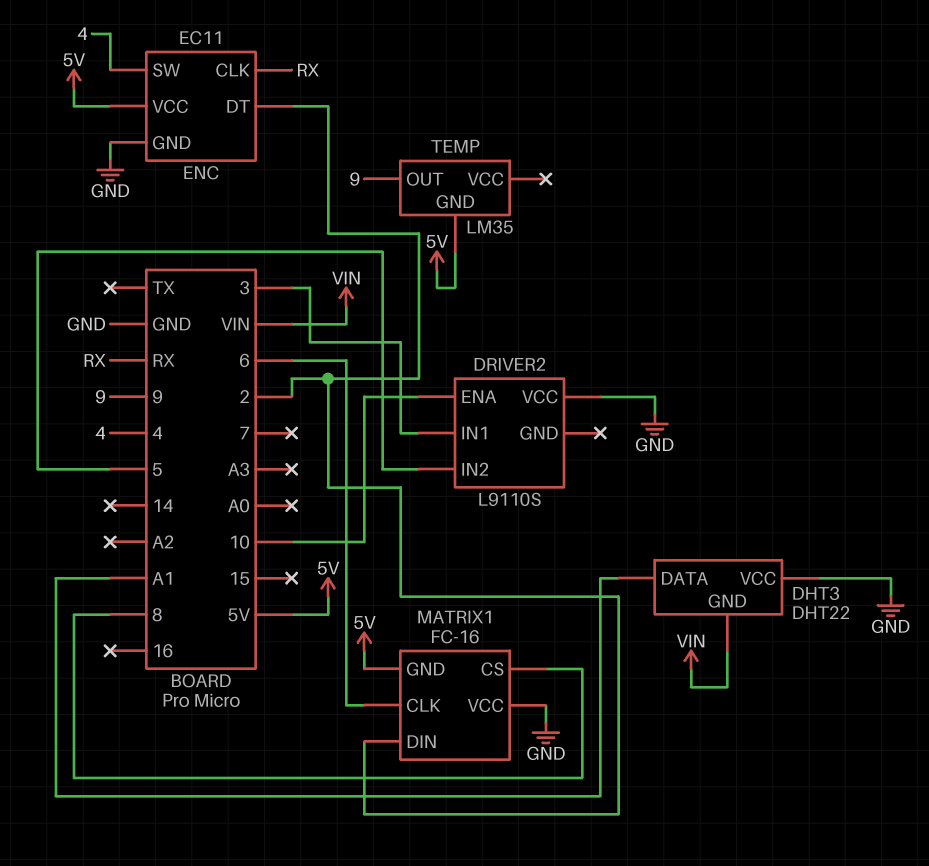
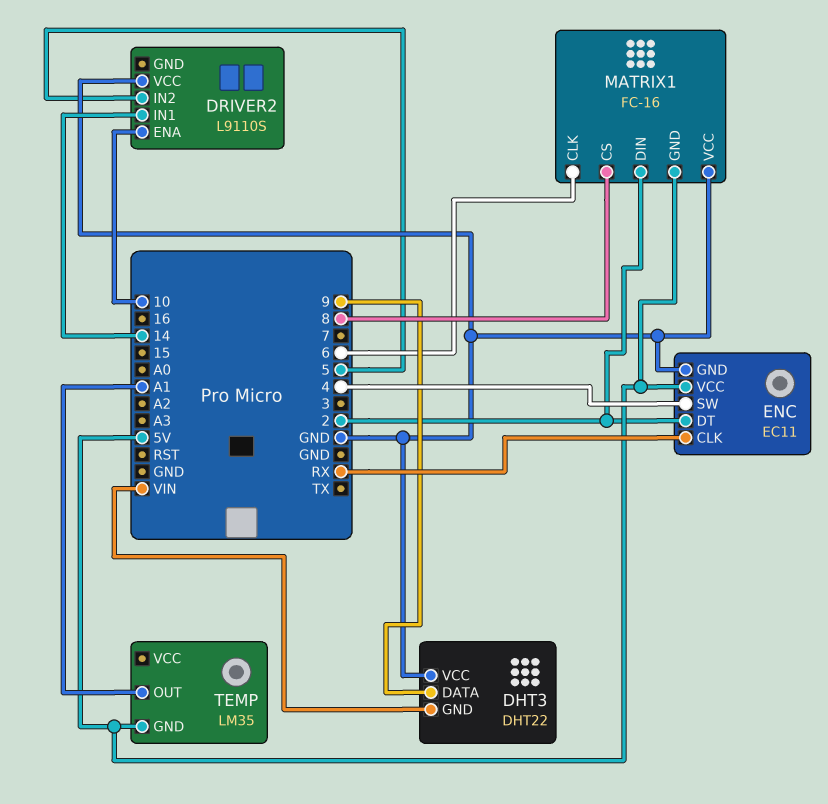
DHT3 pin DATA: A1 -> 9
DRIVER2 pin IN1: 3 -> 14
TEMP pin OUT: 9 -> A1

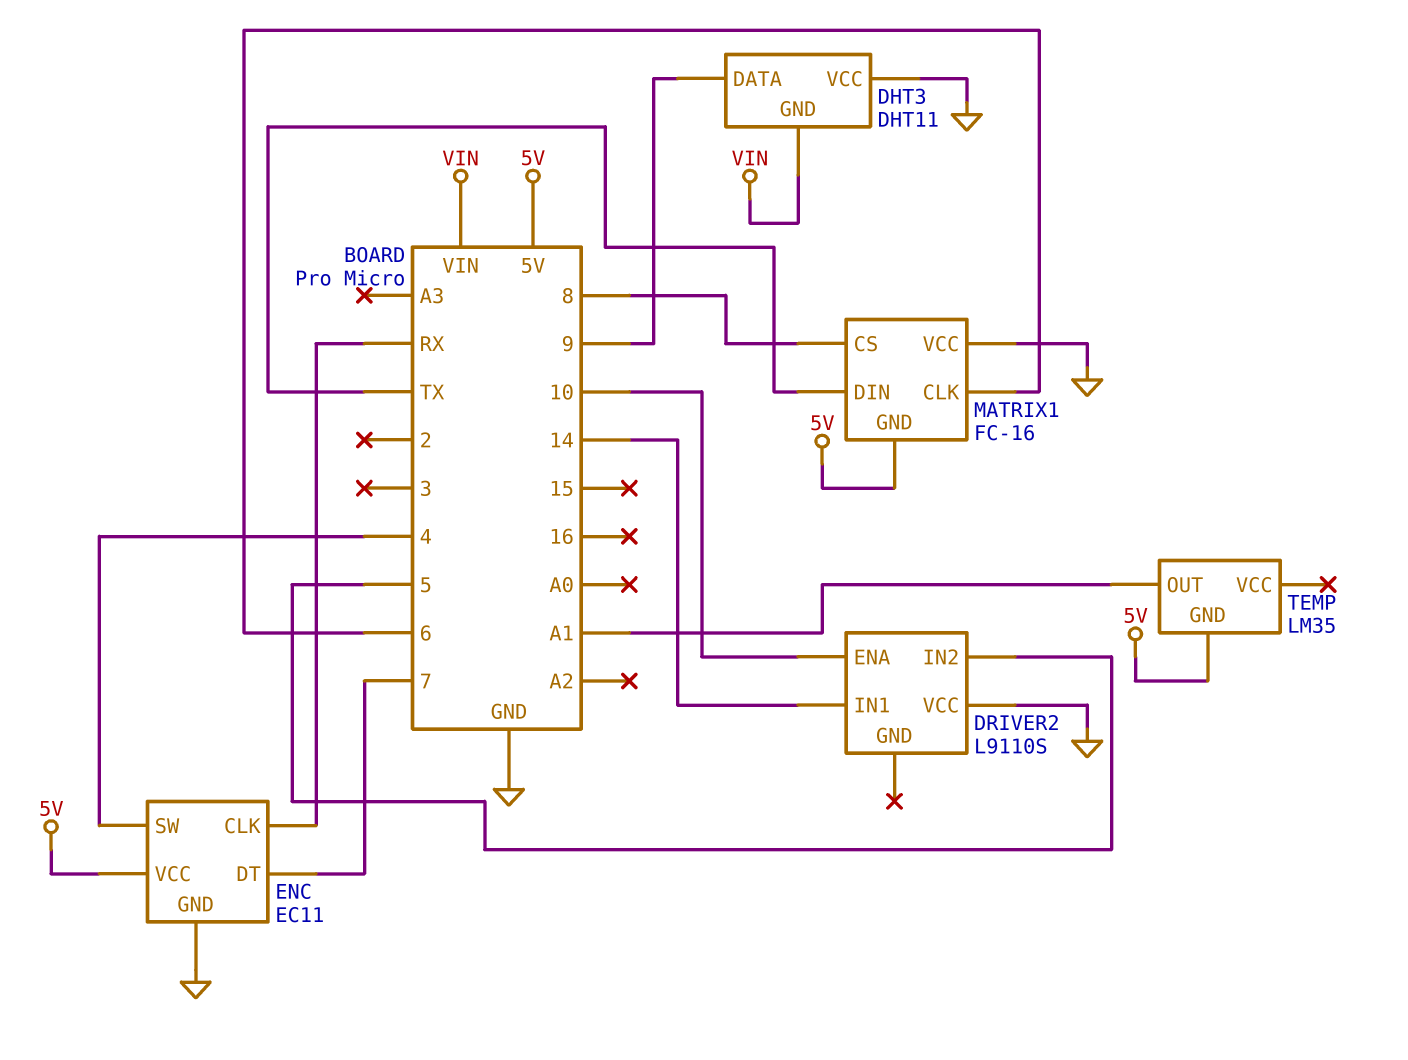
DHT3: DHT22 -> DHT11
ENC pin DT: 2 -> 7
MATRIX1 pin DIN: 2 -> TX

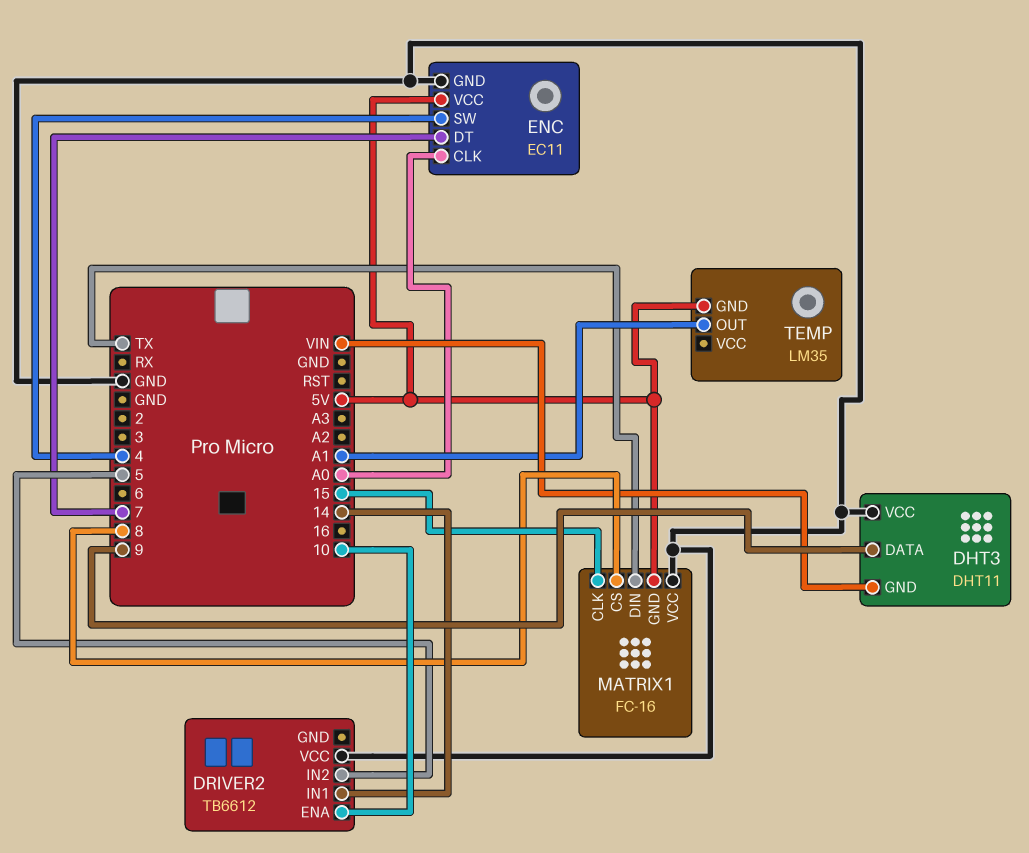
DRIVER2: L9110S -> TB6612
ENC pin CLK: RX -> A0
MATRIX1 pin CLK: 6 -> 15

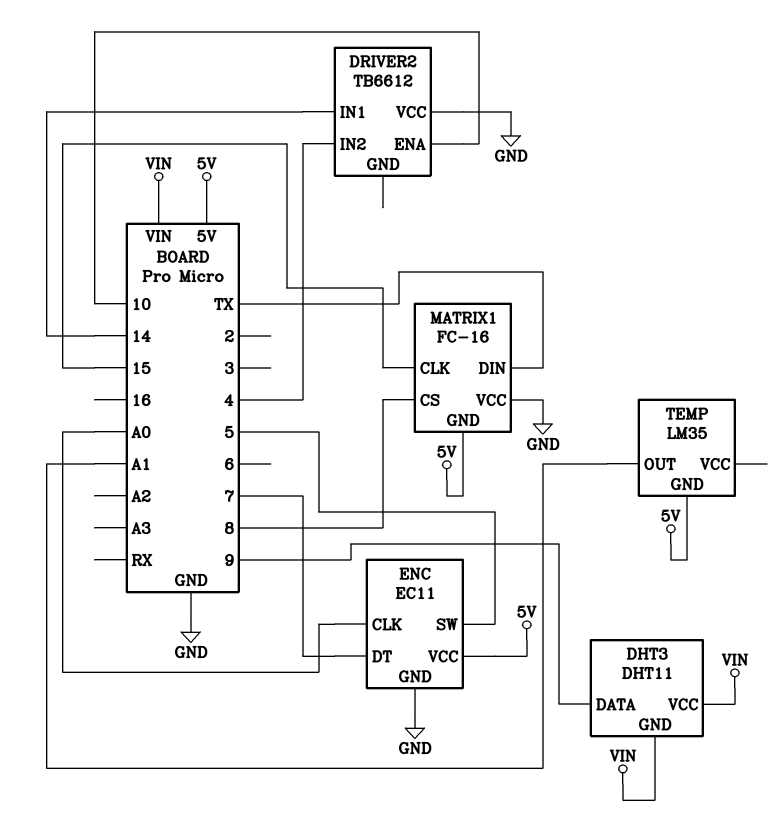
DHT3 pin VCC: GND -> VIN
DRIVER2 pin IN2: 5 -> 4
ENC pin SW: 4 -> 5

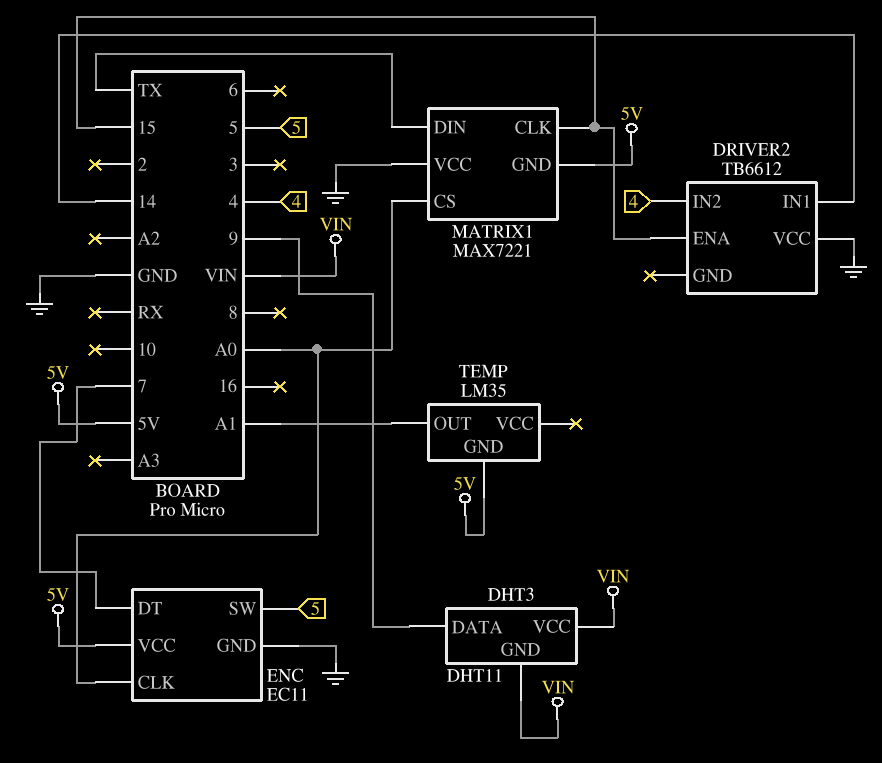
DRIVER2 pin ENA: 10 -> 15
MATRIX1: FC-16 -> MAX7221
MATRIX1 pin CS: 8 -> A0

